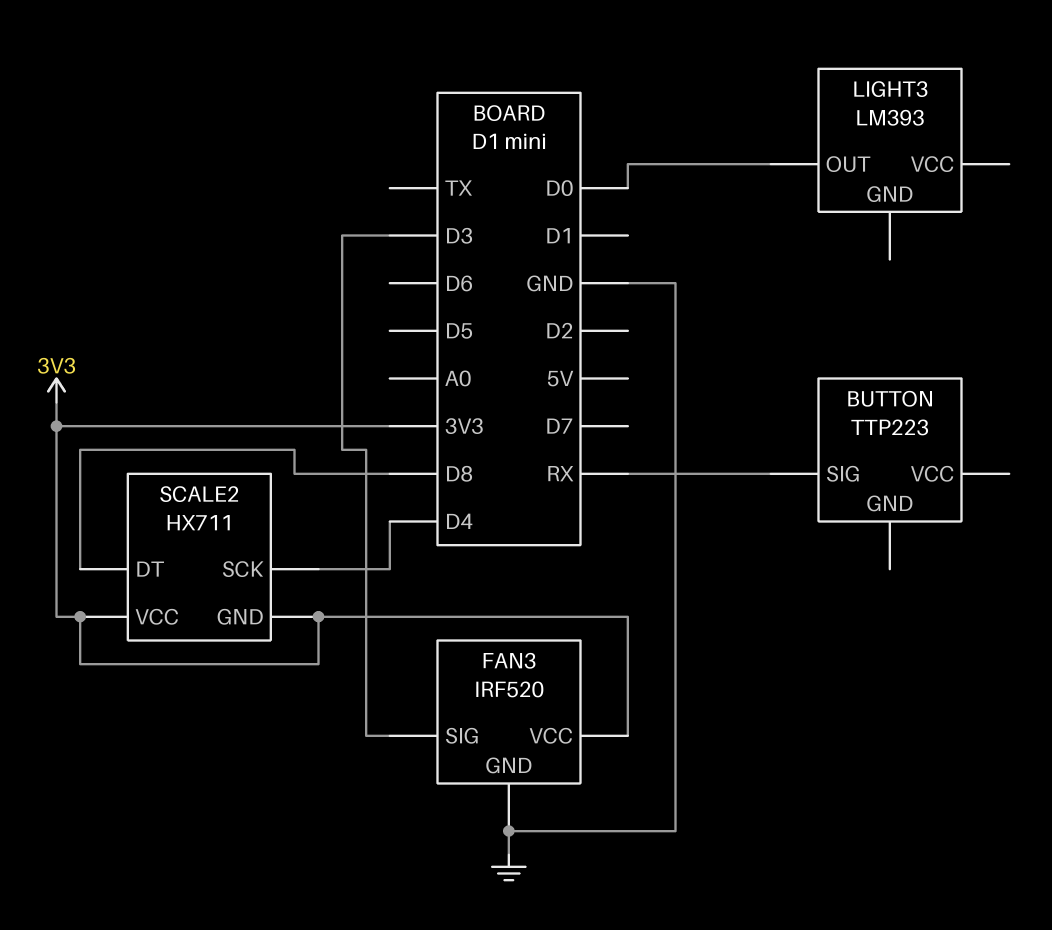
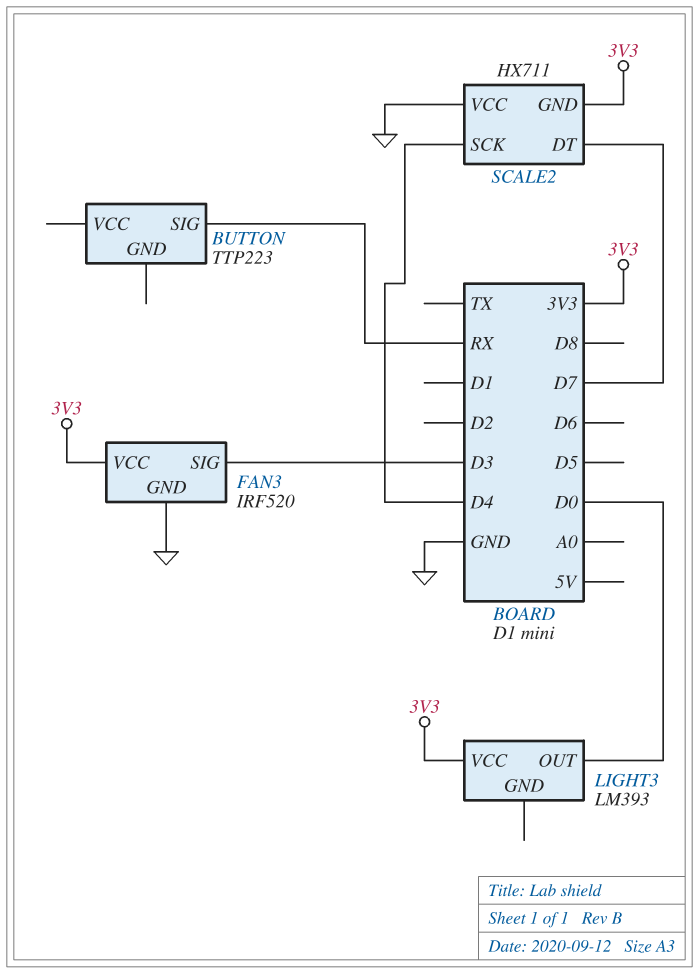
LIGHT3 pin VCC: none -> 3V3
SCALE2 pin DT: D8 -> D7
SCALE2 pin VCC: 3V3 -> GND

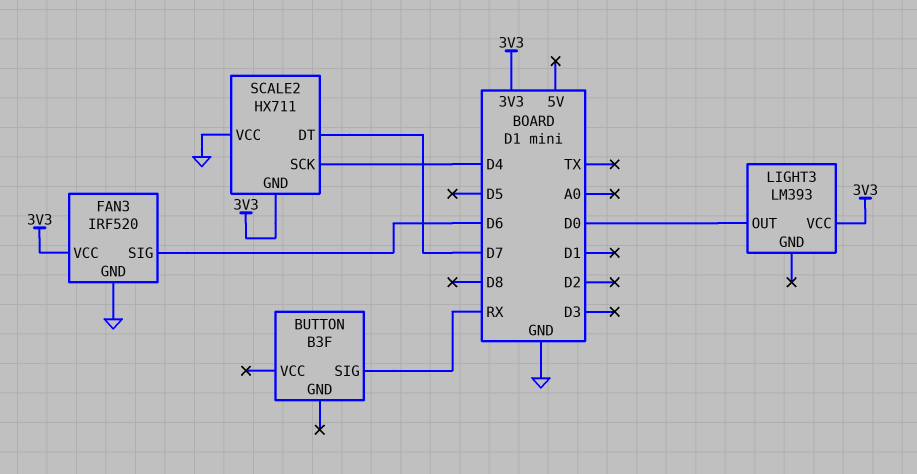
BUTTON: TTP223 -> B3F
FAN3 pin SIG: D3 -> D6

